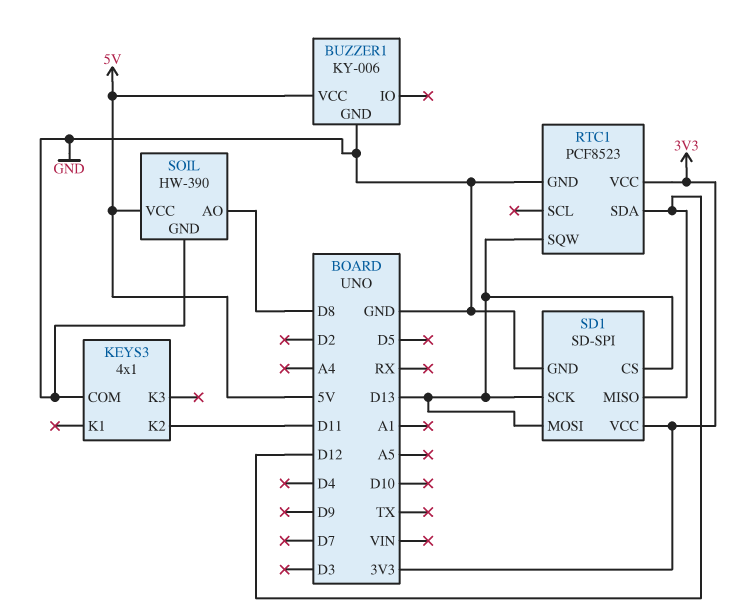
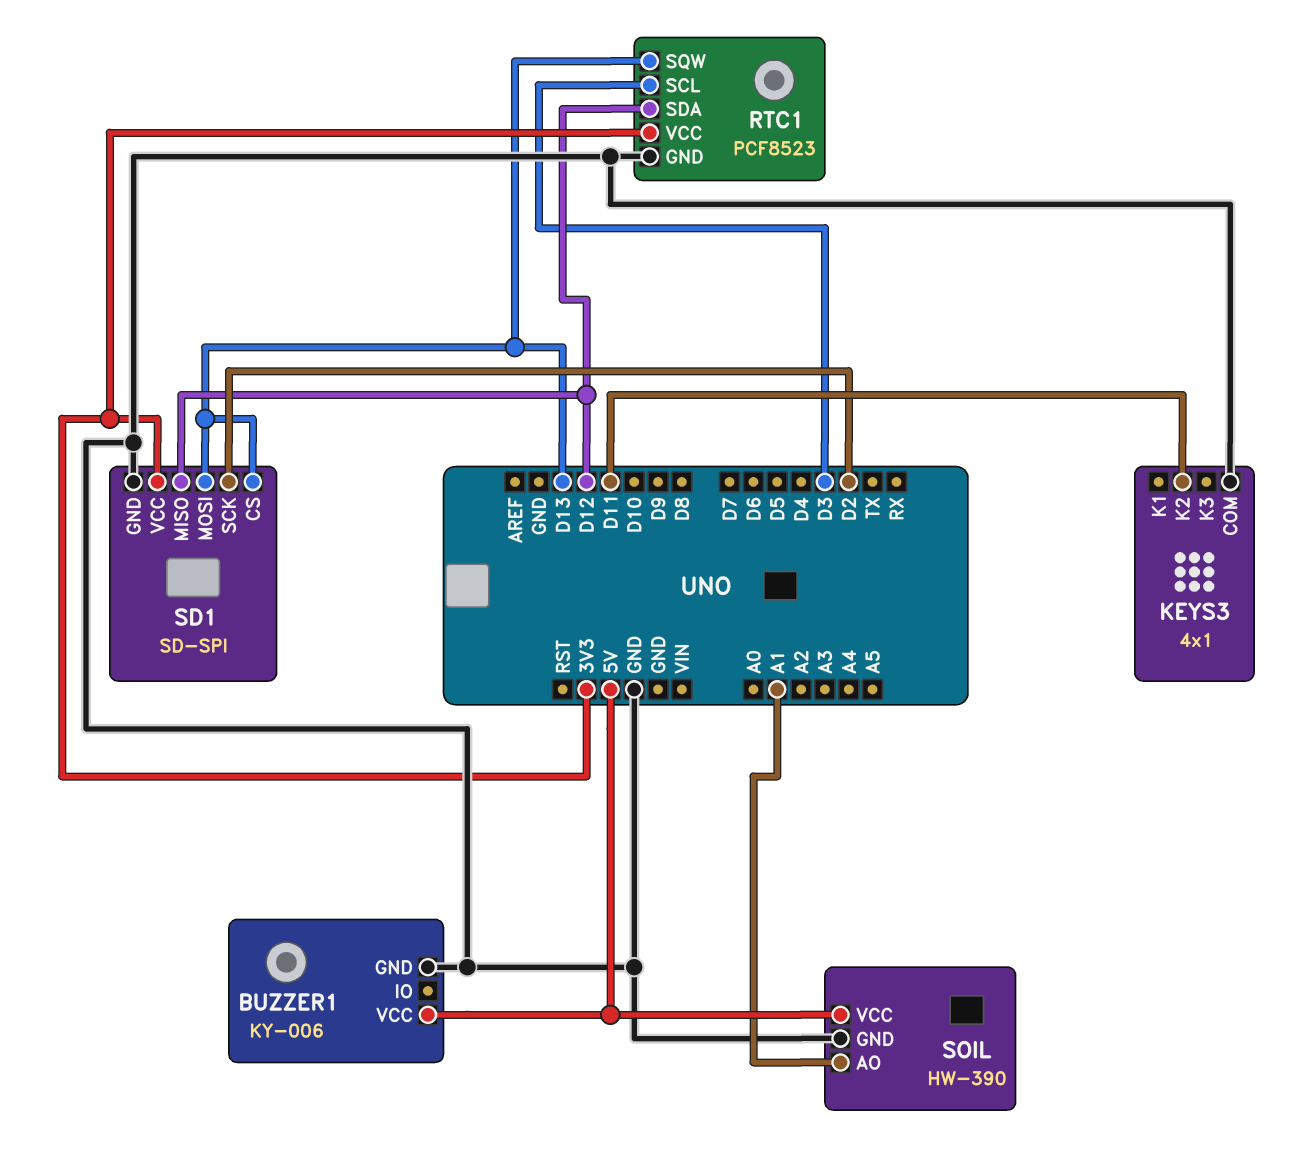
RTC1 pin SCL: none -> D3
SD1 pin SCK: D13 -> D2
SOIL pin AO: D8 -> A1

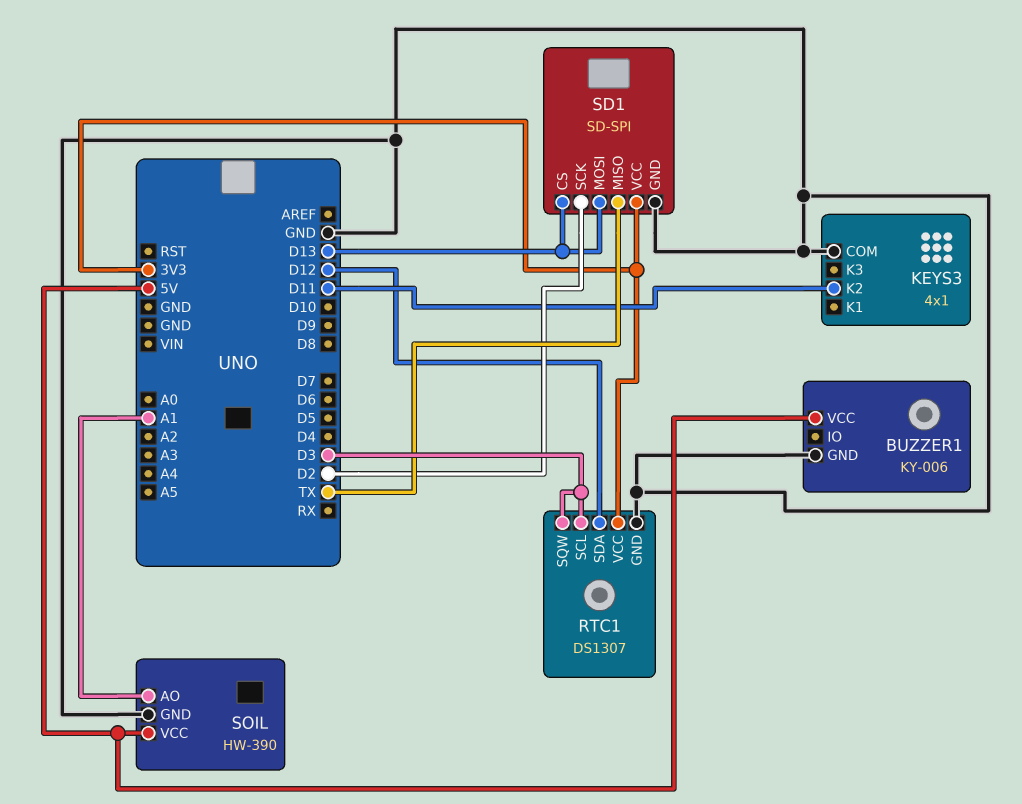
RTC1: PCF8523 -> DS1307
RTC1 pin SQW: D13 -> D3
SD1 pin MISO: D12 -> TX

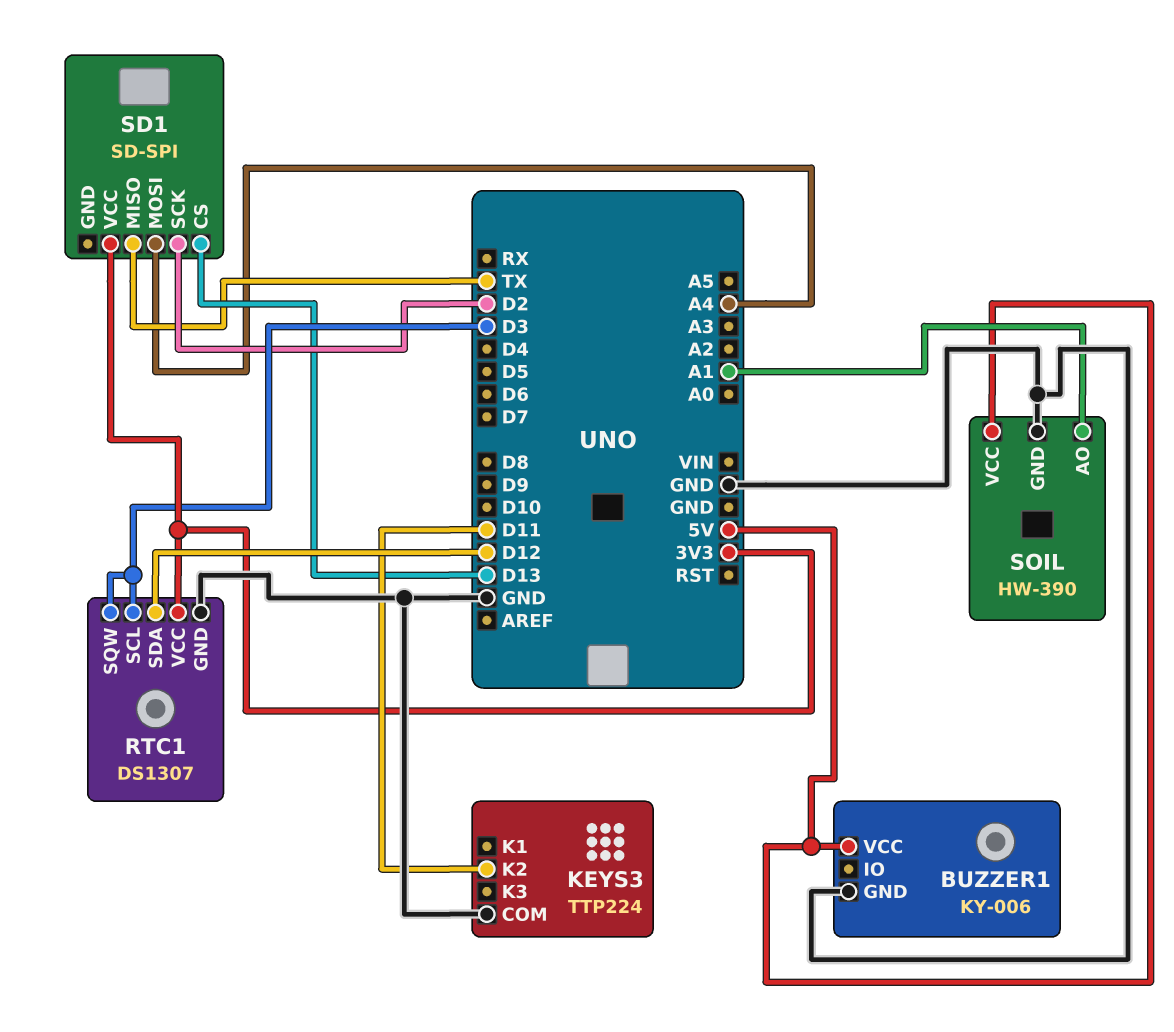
KEYS3: 4x1 -> TTP224
SD1 pin GND: GND -> none
SD1 pin MOSI: D13 -> A4

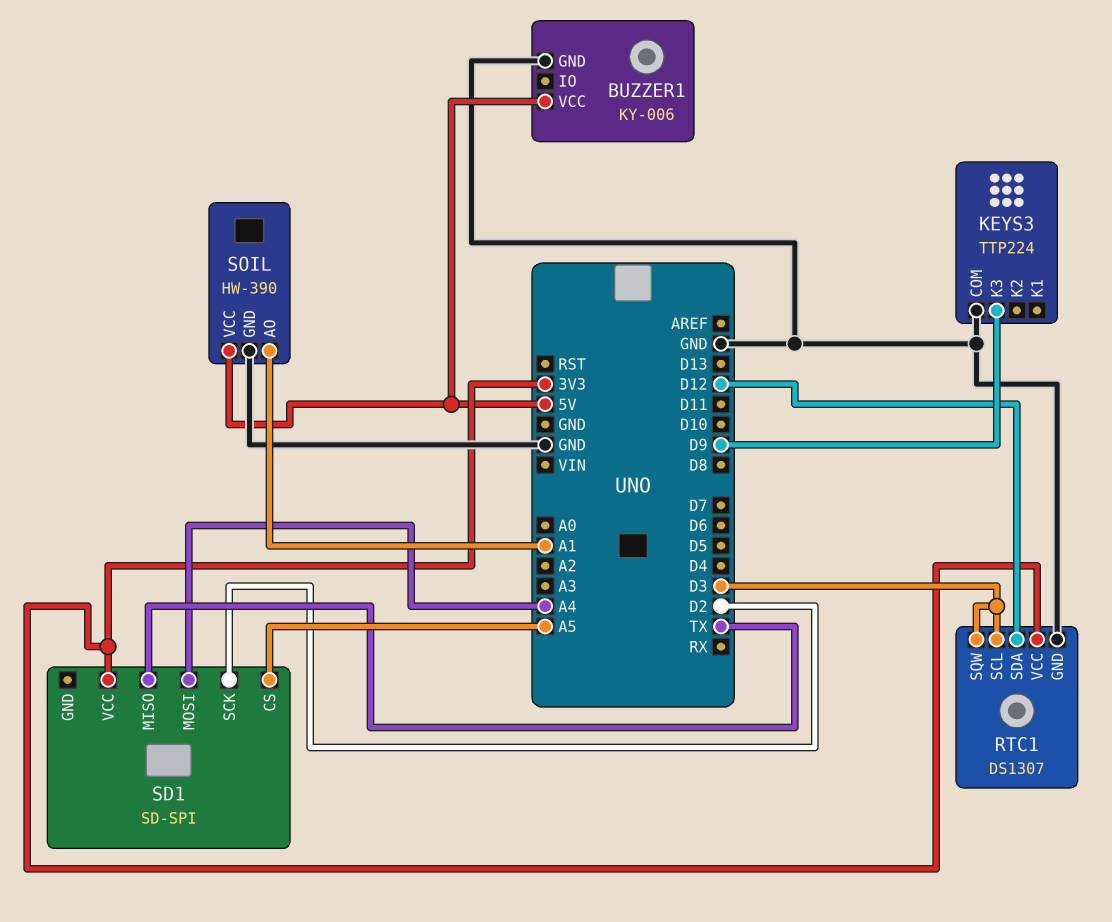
KEYS3 pin K2: D11 -> none
KEYS3 pin K3: none -> D9
SD1 pin CS: D13 -> A5

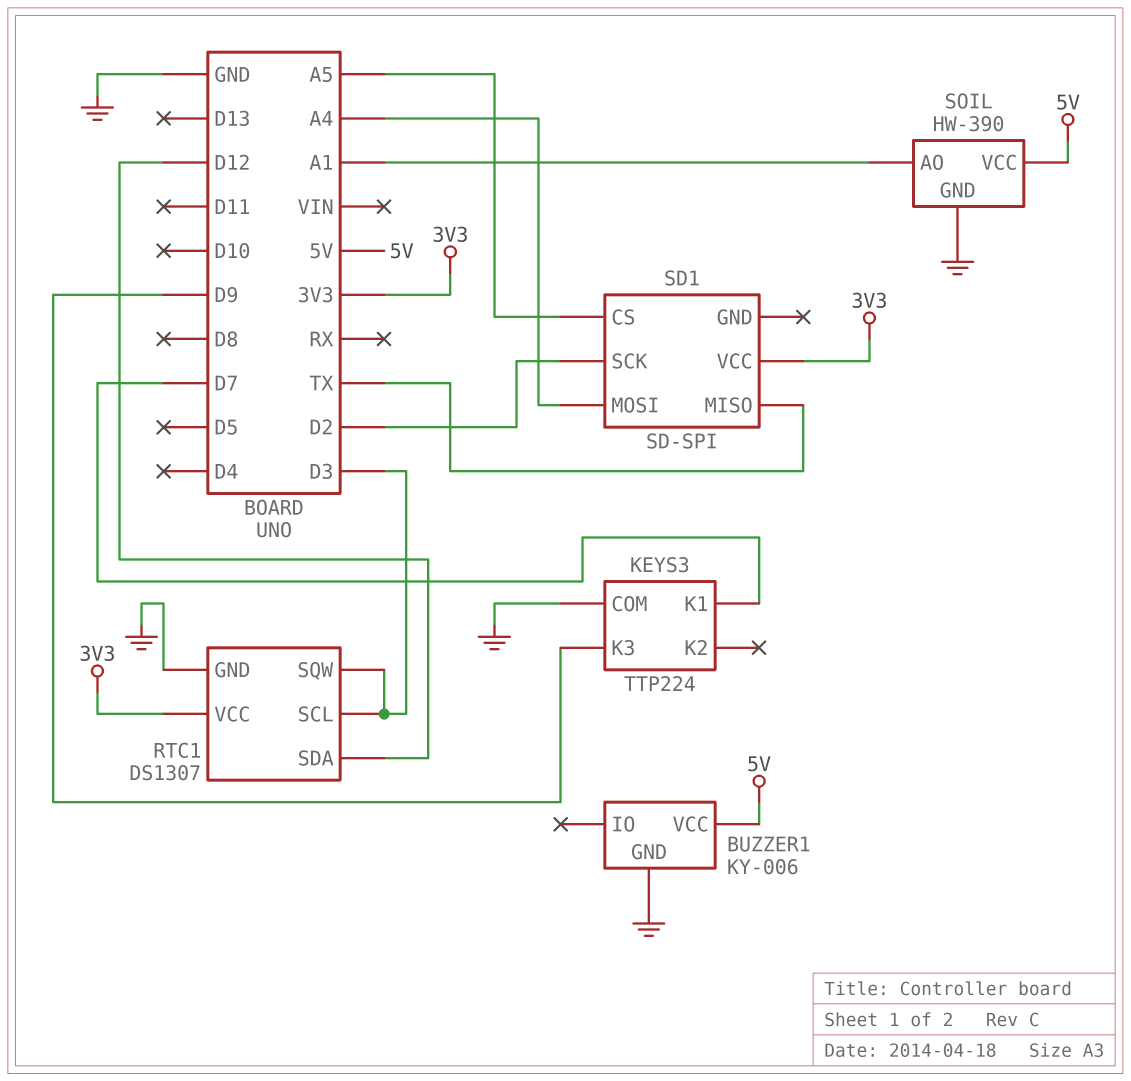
KEYS3 pin K1: none -> D7

